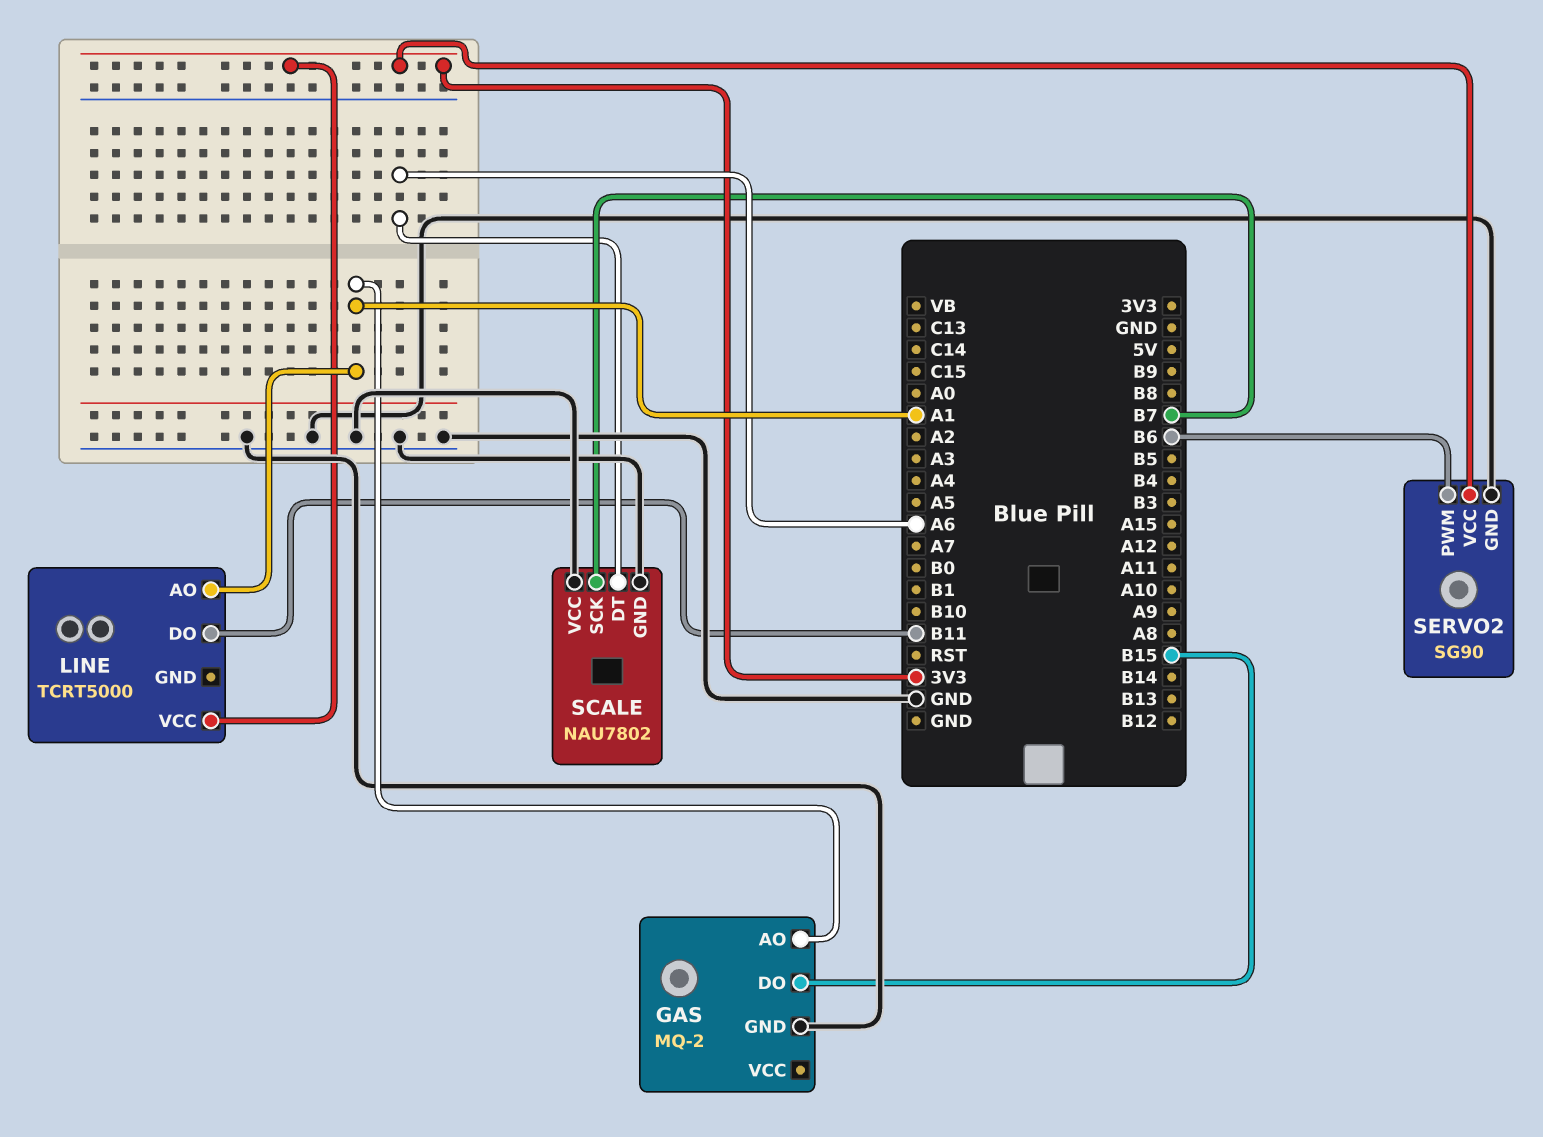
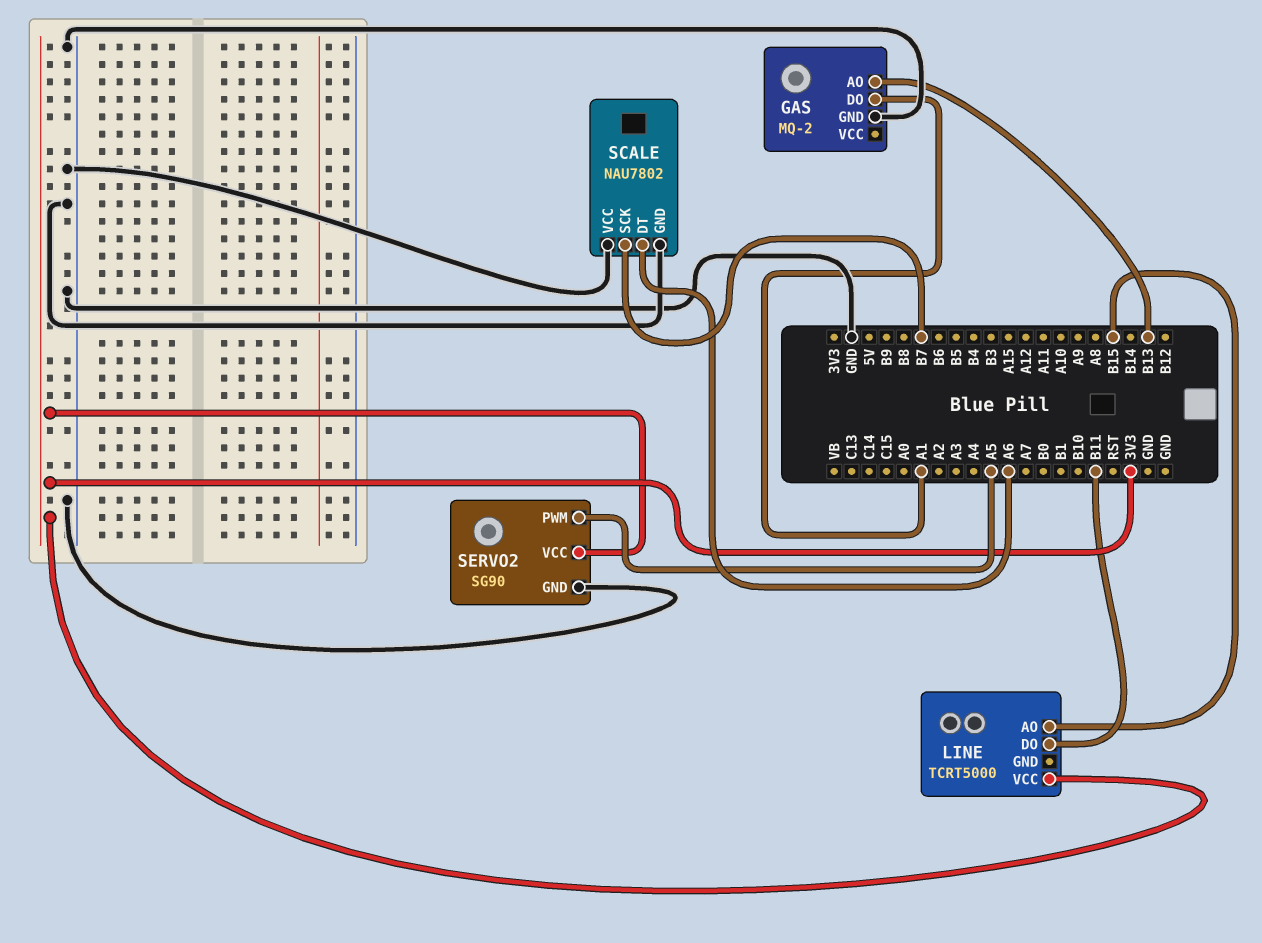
GAS pin AO: A1 -> B13
GAS pin DO: B15 -> A1
LINE pin AO: A1 -> B15
SERVO2 pin PWM: B6 -> A5

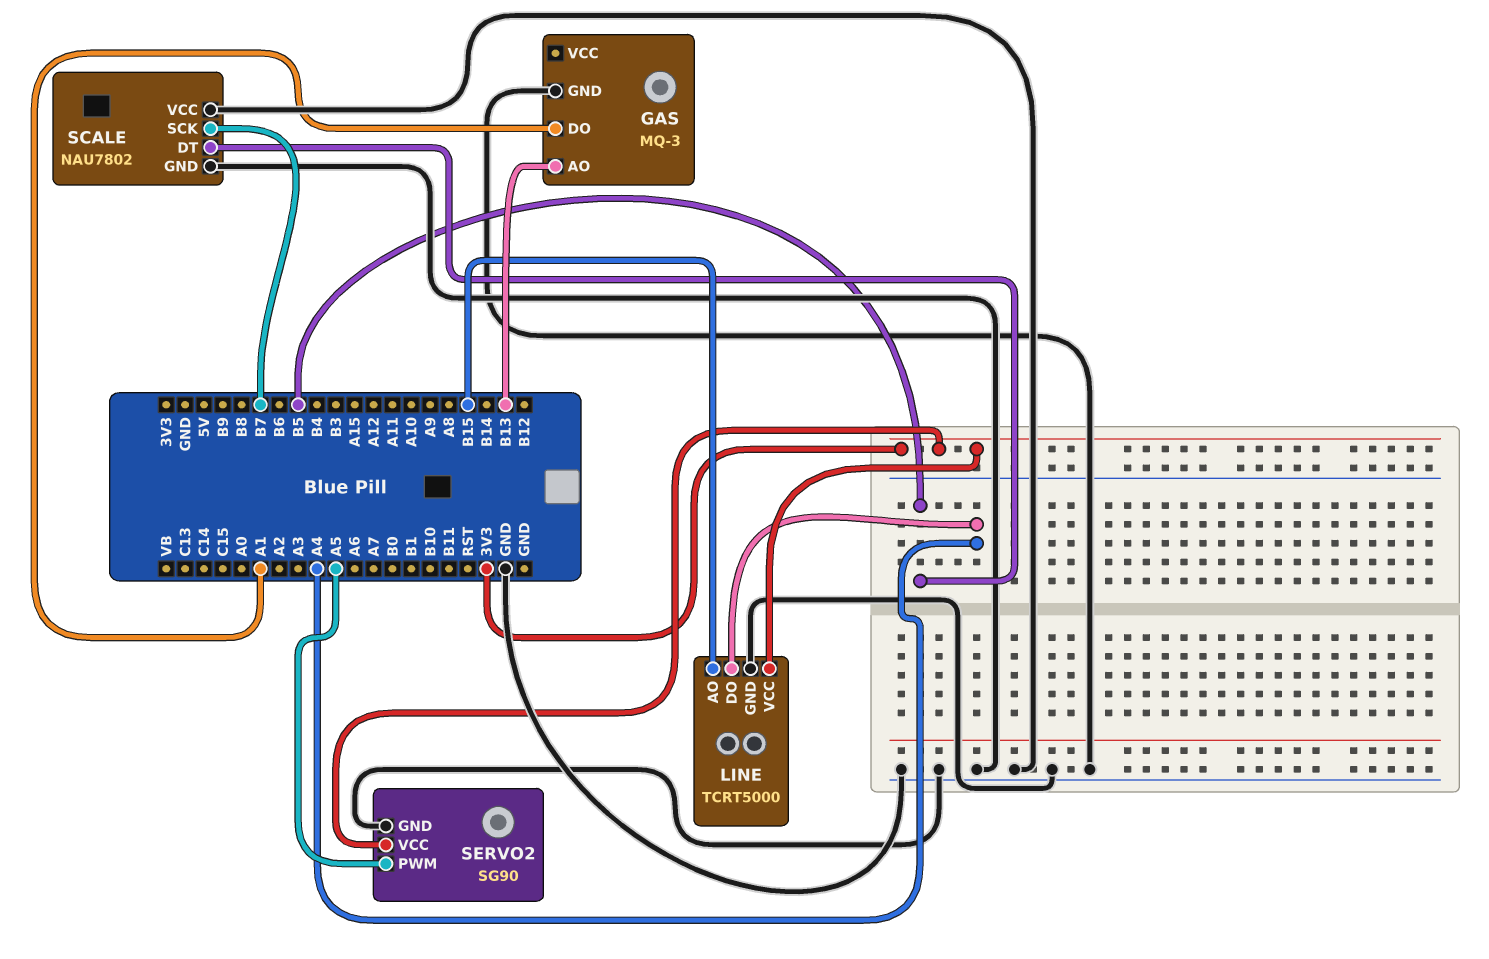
GAS: MQ-2 -> MQ-3
LINE pin DO: B11 -> A4
LINE pin GND: none -> GND
SCALE pin DT: A6 -> B5

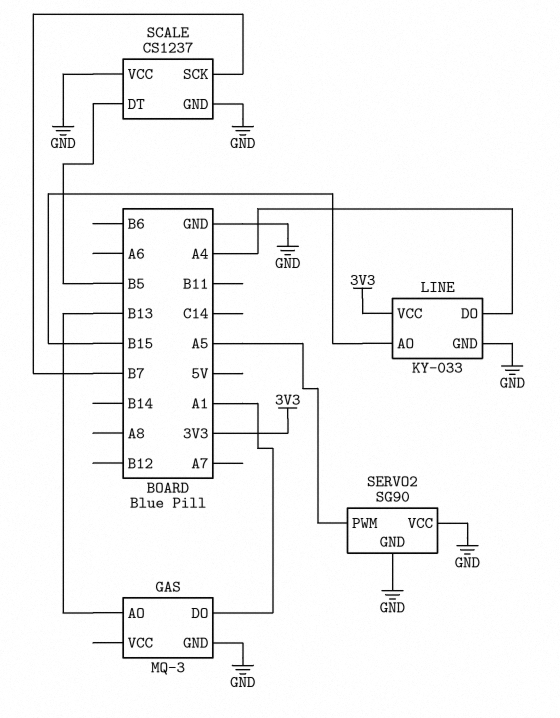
LINE: TCRT5000 -> KY-033
SCALE: NAU7802 -> CS1237
SERVO2 pin VCC: 3V3 -> GND

